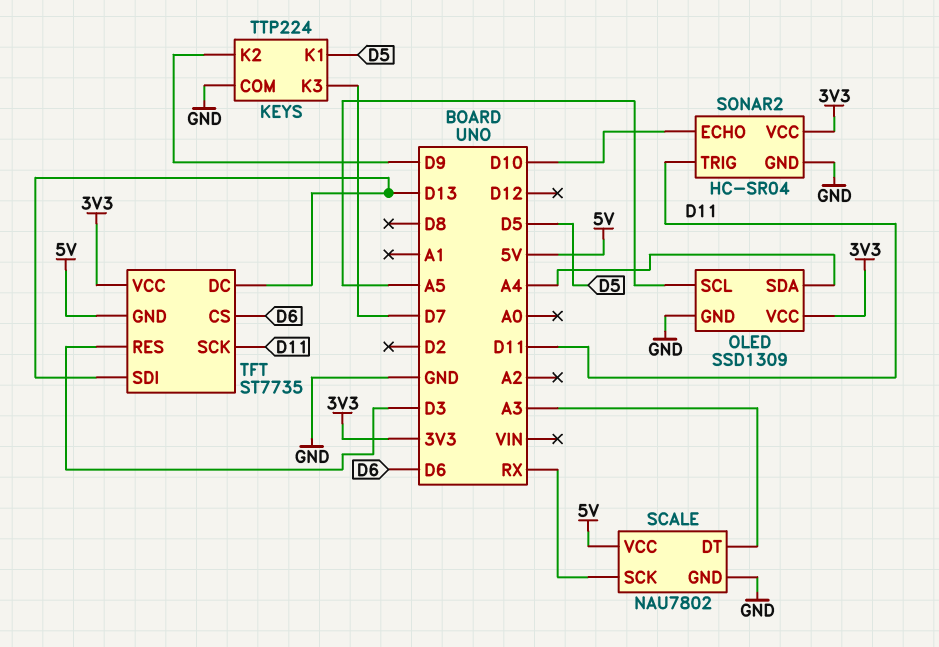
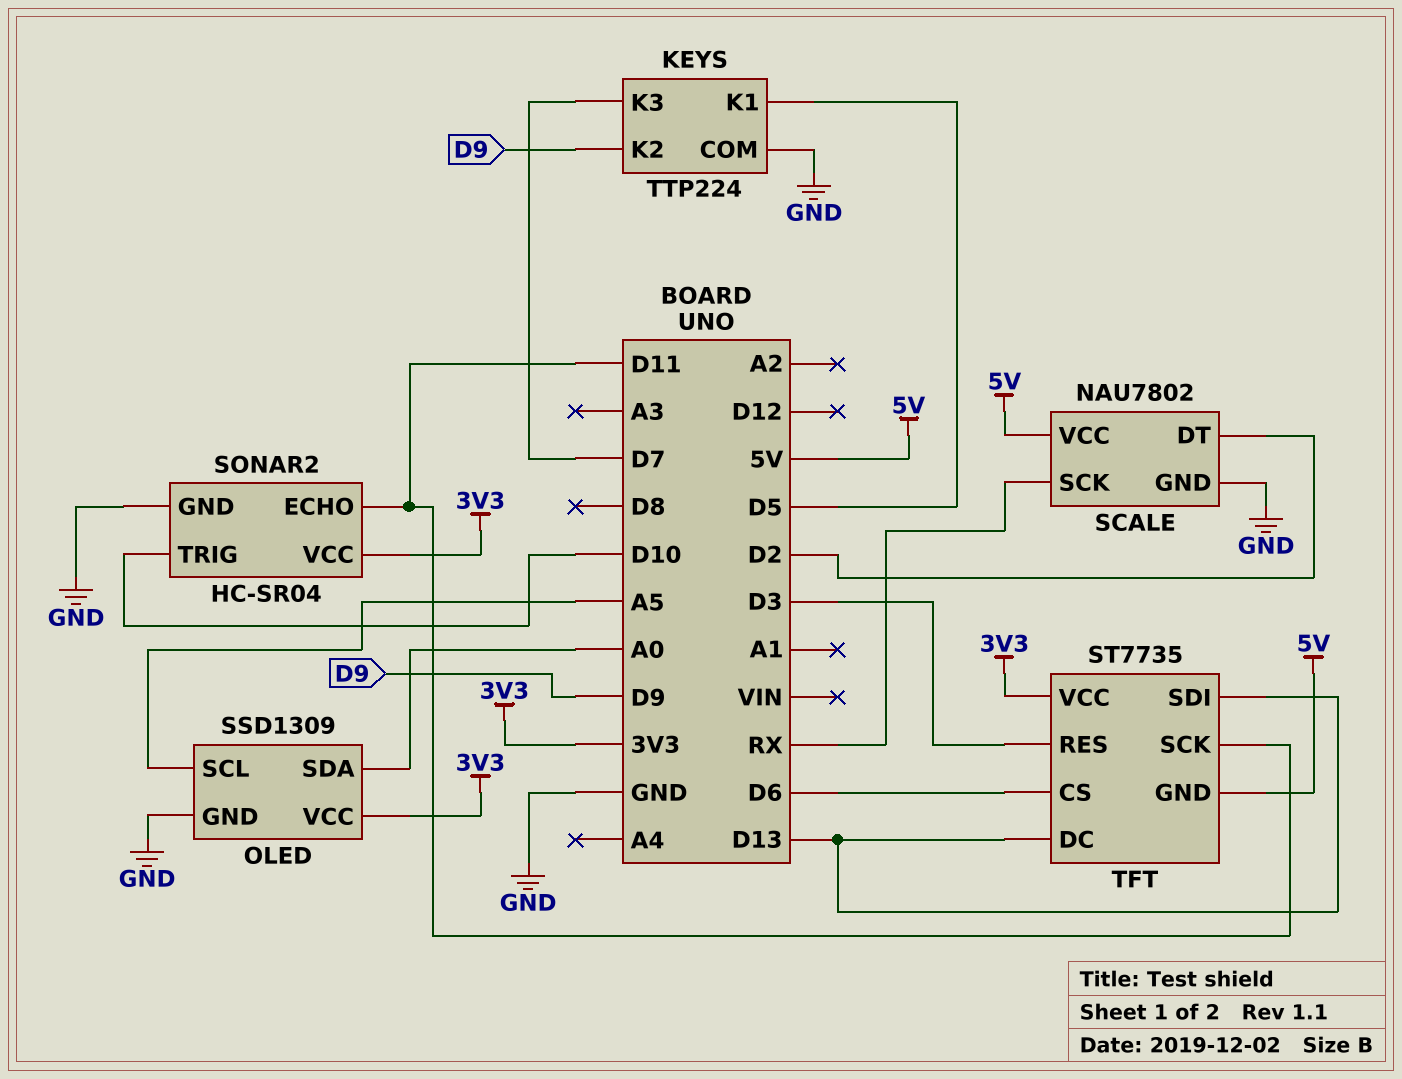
OLED pin SDA: A4 -> A0
SCALE pin DT: A3 -> D2
SONAR2 pin ECHO: D10 -> D11
SONAR2 pin TRIG: D11 -> D10

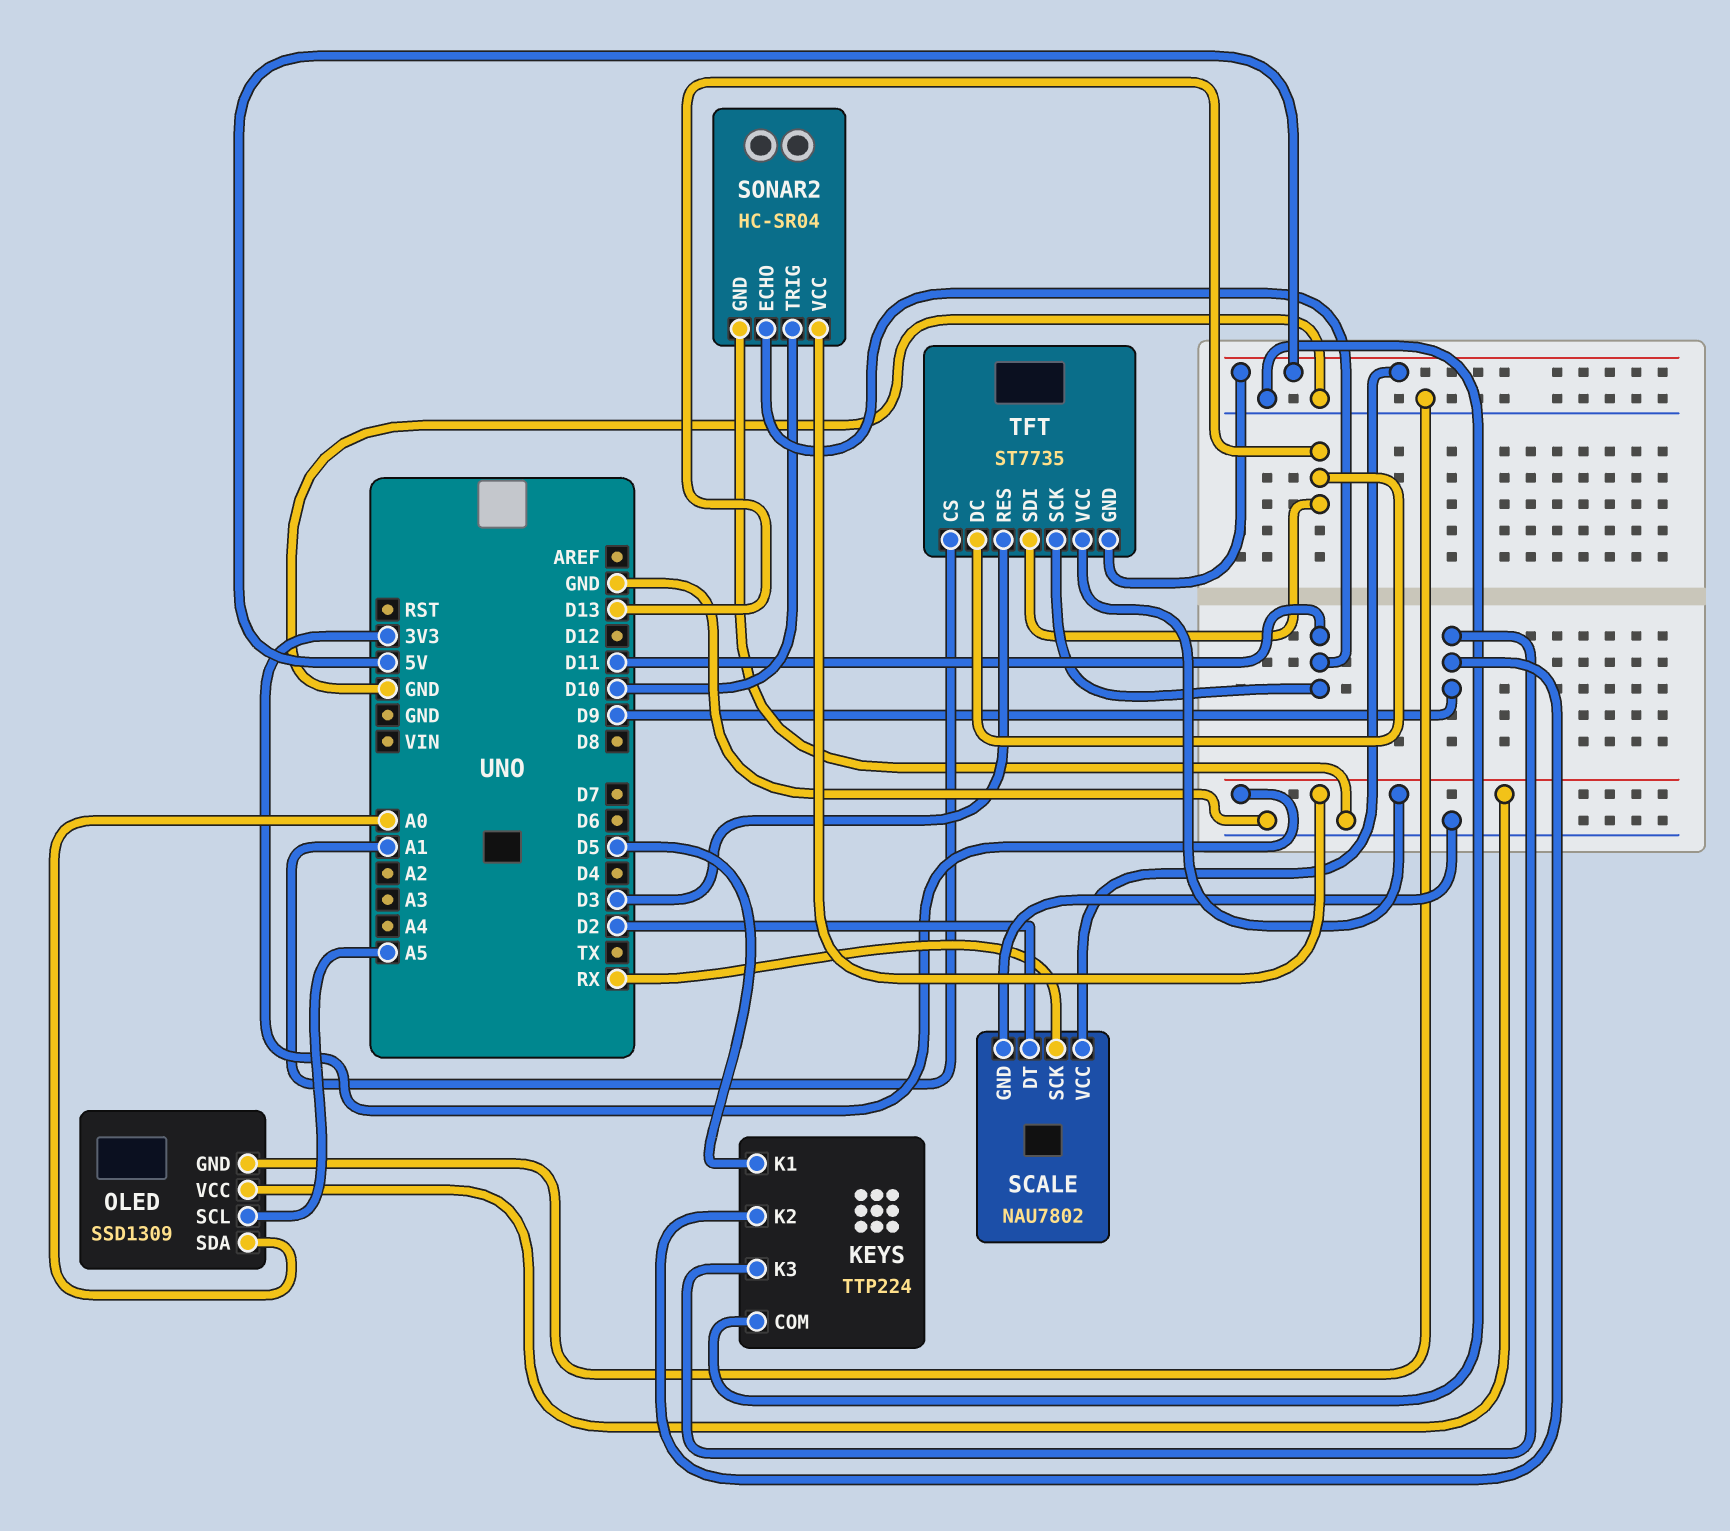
KEYS pin K3: D7 -> D9
TFT pin CS: D6 -> A1

